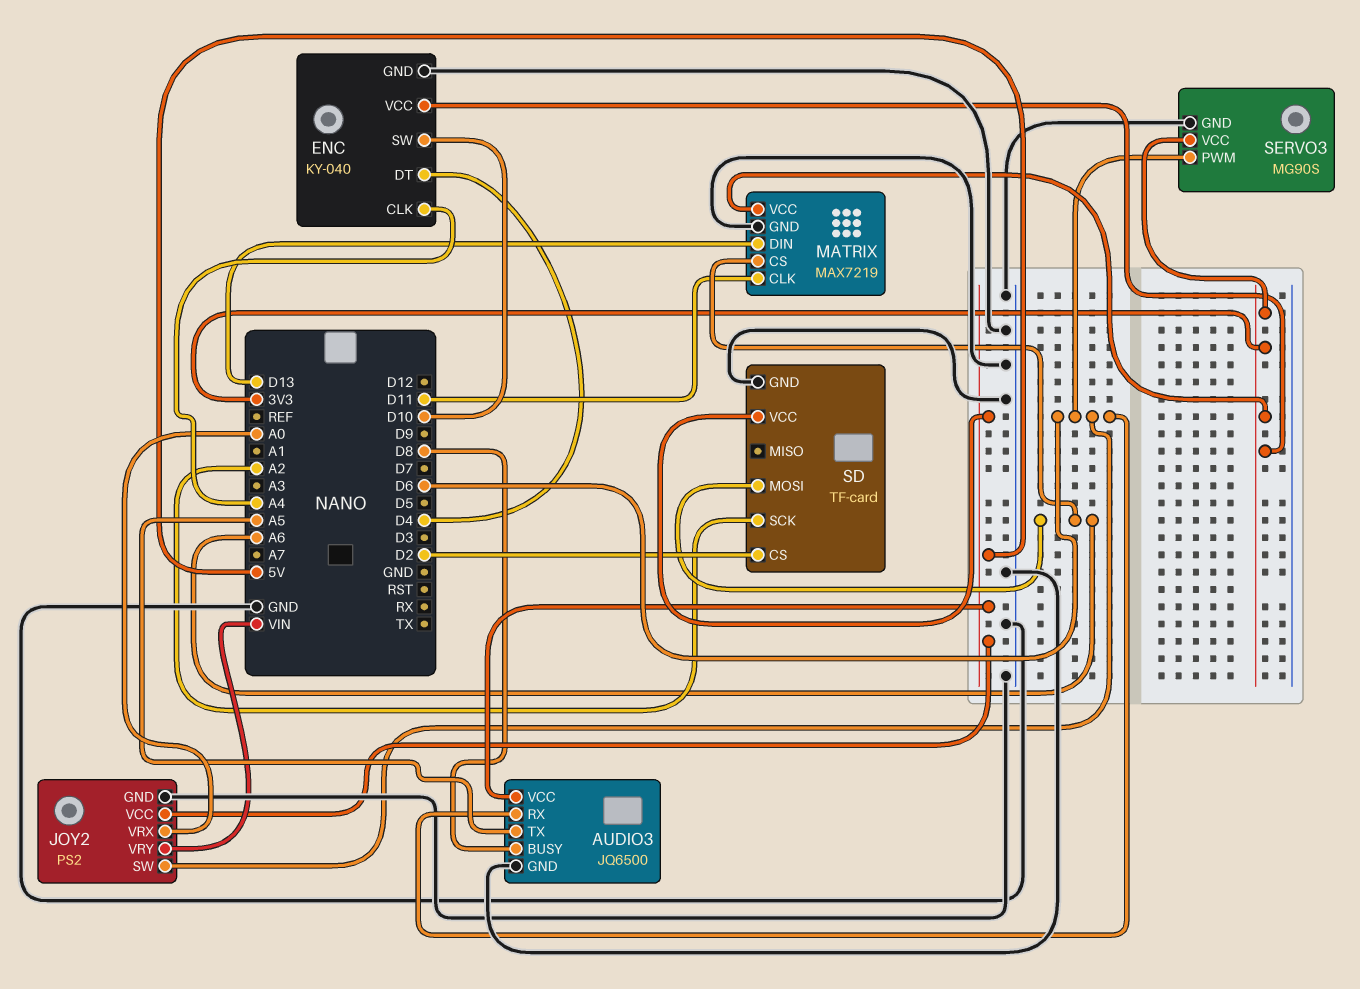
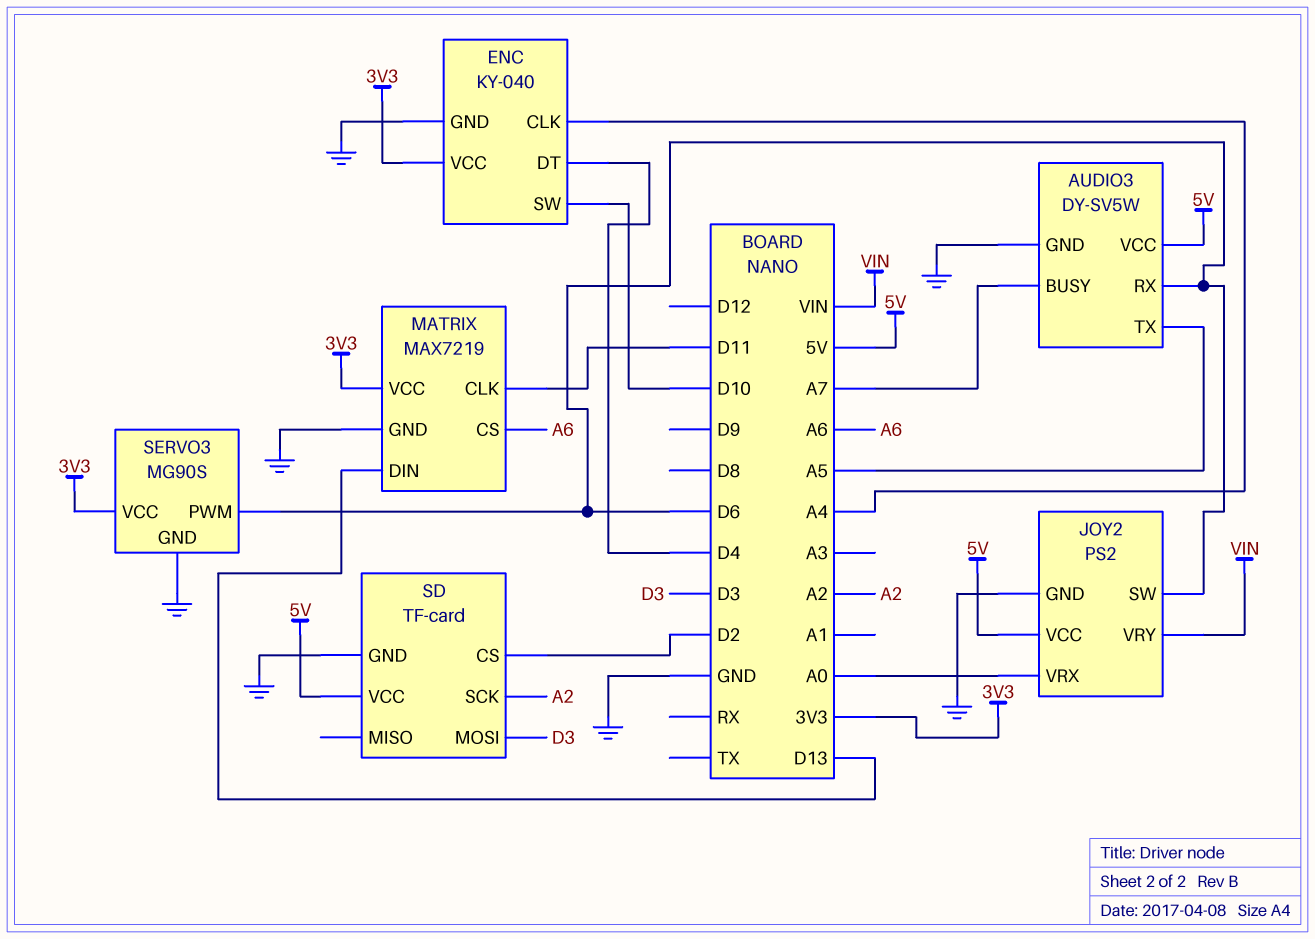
AUDIO3: JQ6500 -> DY-SV5W
AUDIO3 pin BUSY: D8 -> A7
SD pin MOSI: A6 -> D3

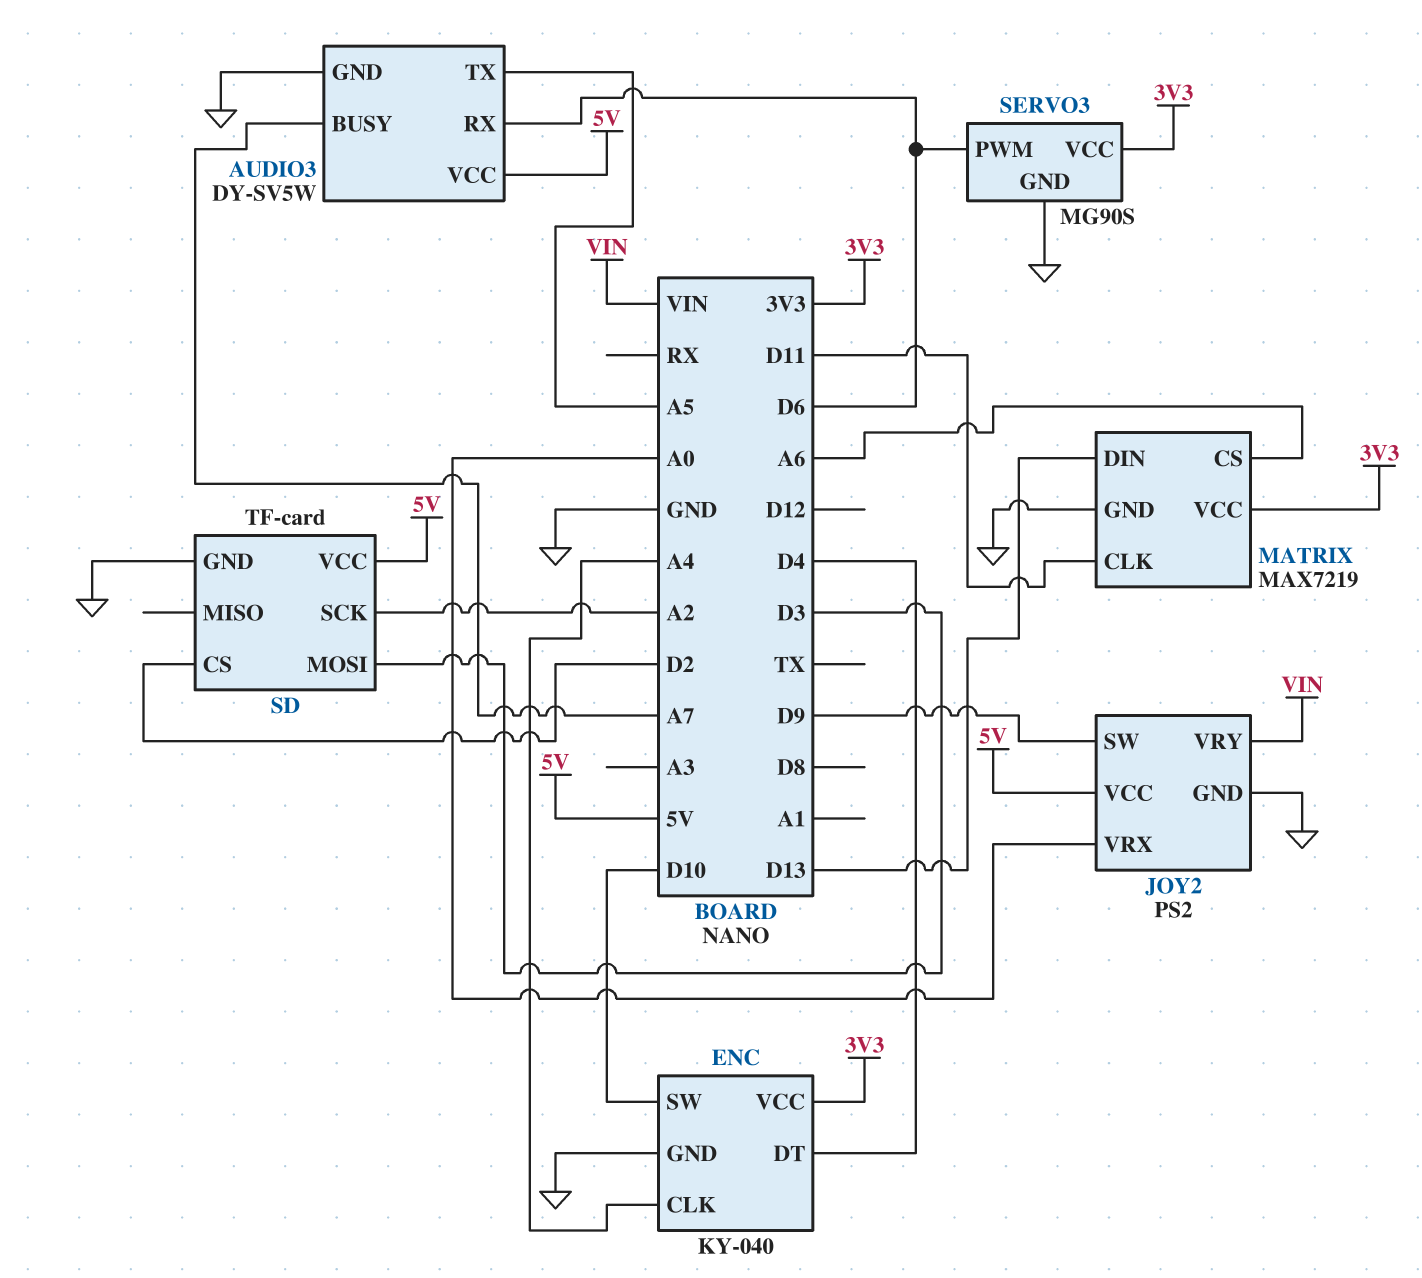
JOY2 pin SW: D6 -> D9

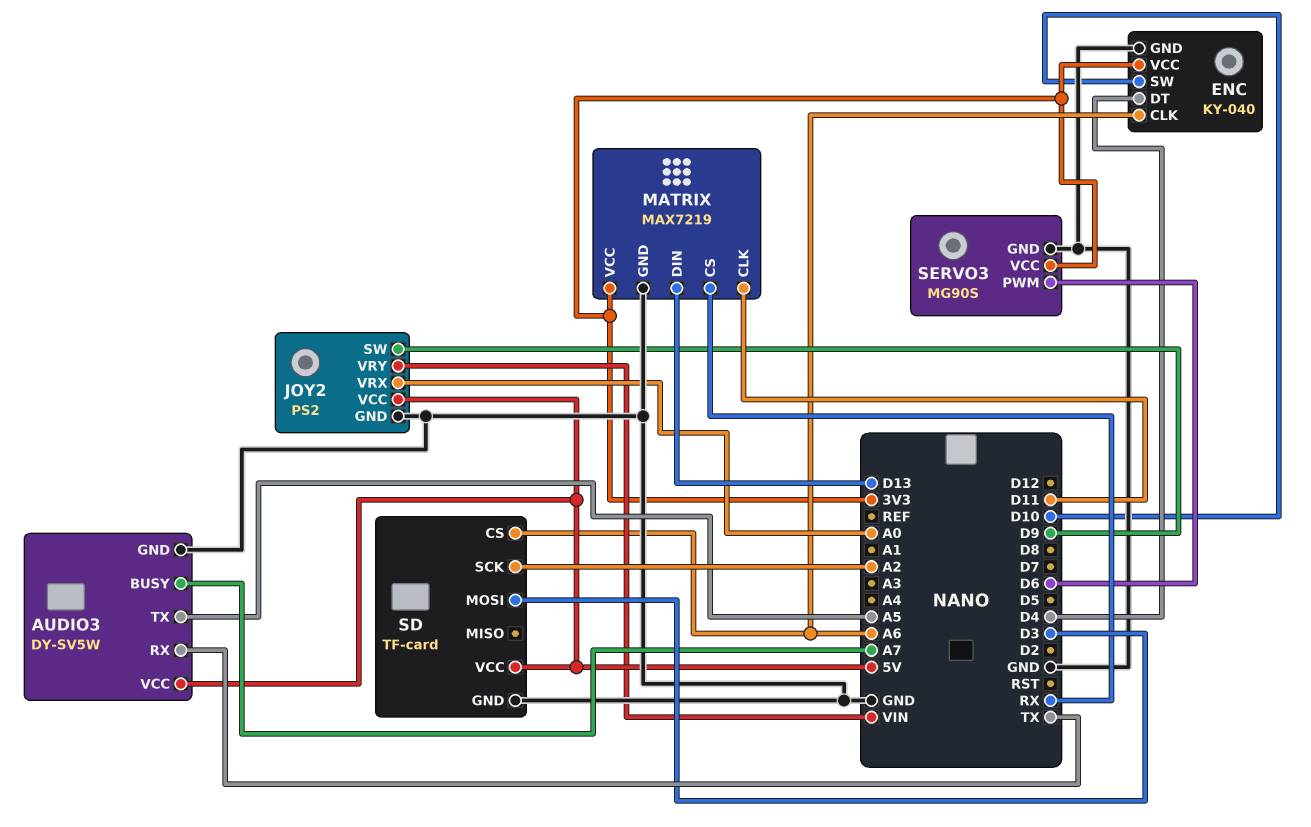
AUDIO3 pin RX: D6 -> TX
ENC pin CLK: A4 -> A6
MATRIX pin CS: A6 -> RX
SD pin CS: D2 -> A6

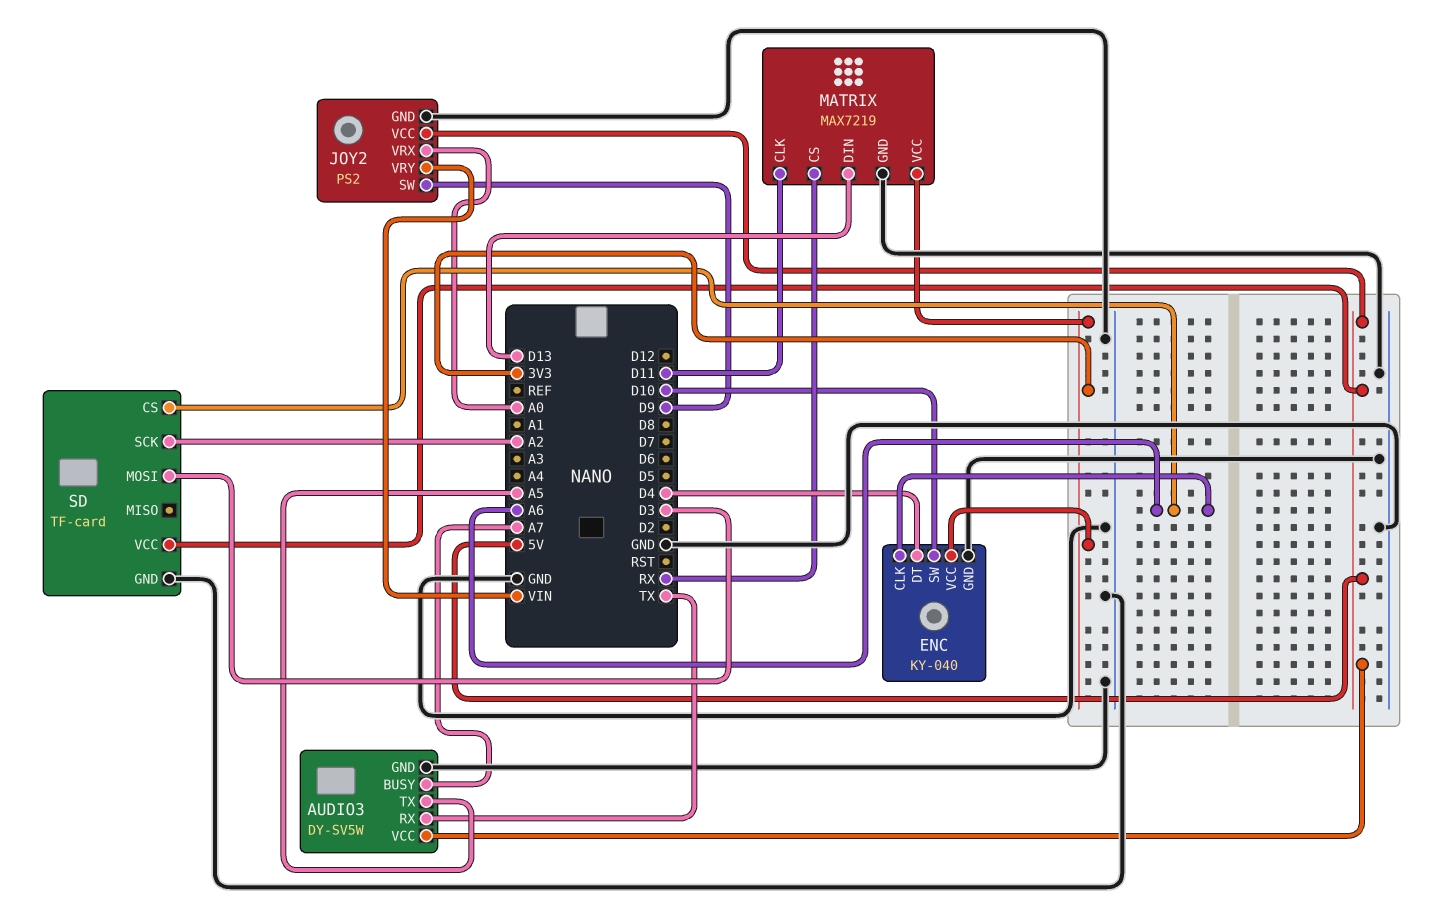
SERVO3: MG90S -> none
SERVO3 pin GND: GND -> none
SERVO3 pin PWM: D6 -> none
SERVO3 pin VCC: 3V3 -> none

